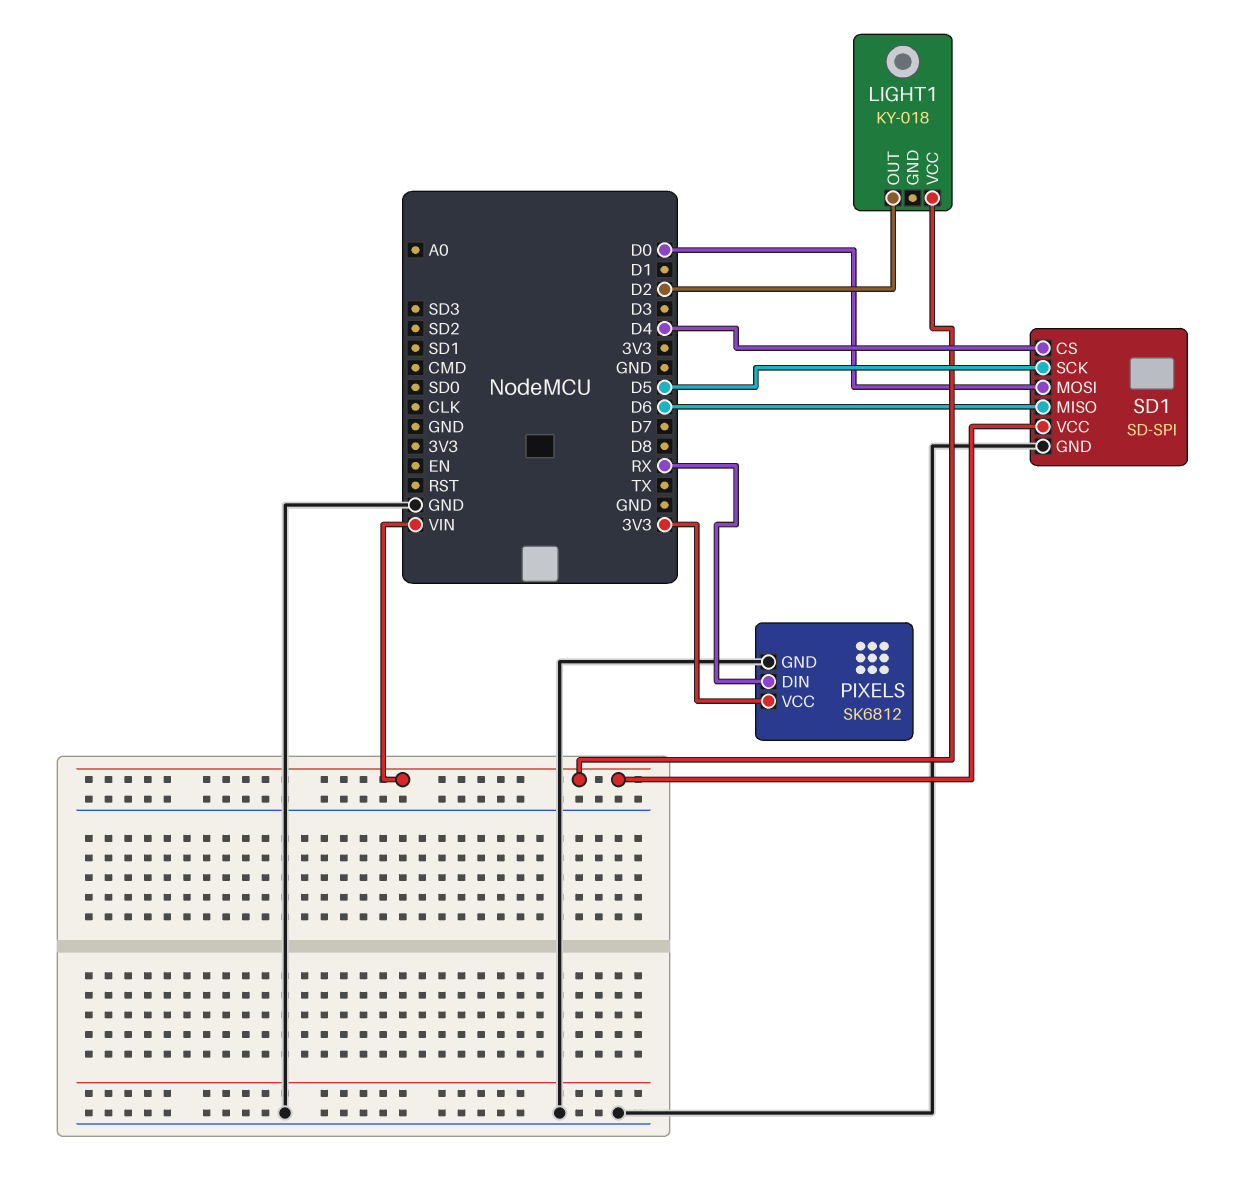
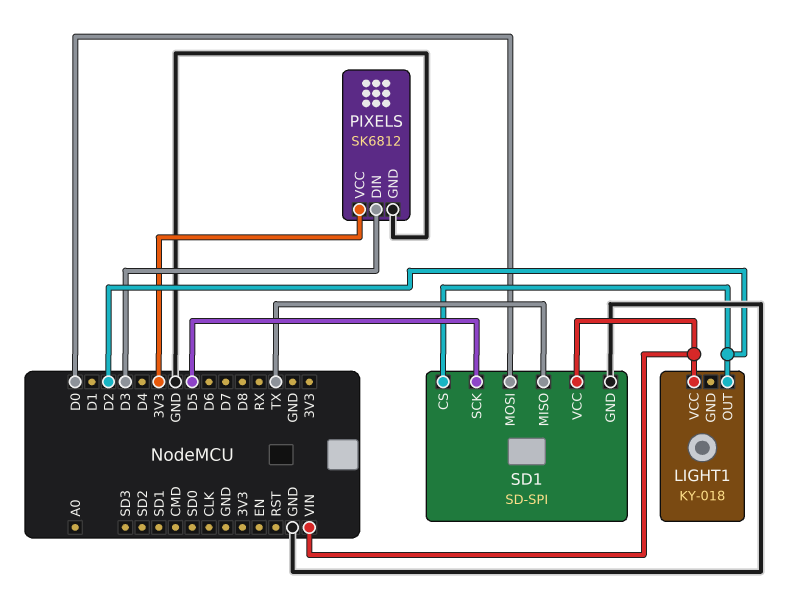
PIXELS pin DIN: RX -> D3
SD1 pin CS: D4 -> D2
SD1 pin MISO: D6 -> TX

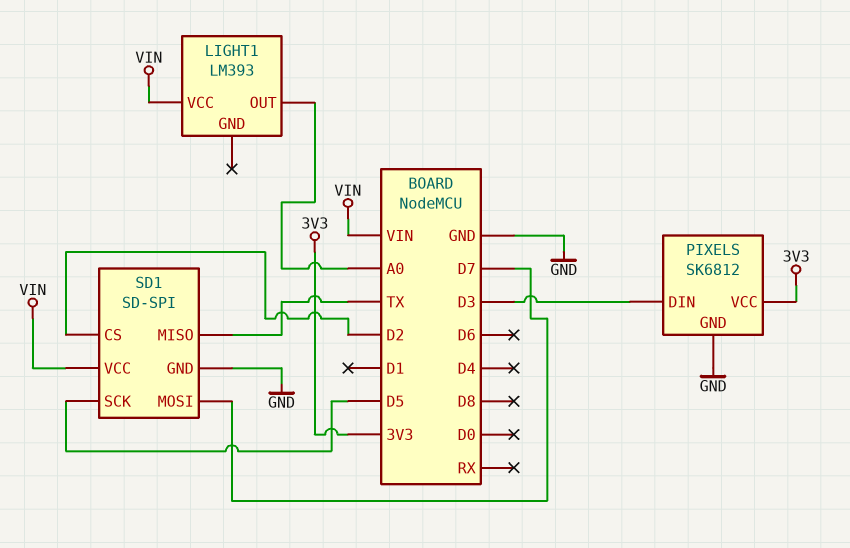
LIGHT1: KY-018 -> LM393
LIGHT1 pin OUT: D2 -> A0
SD1 pin MOSI: D0 -> D7

